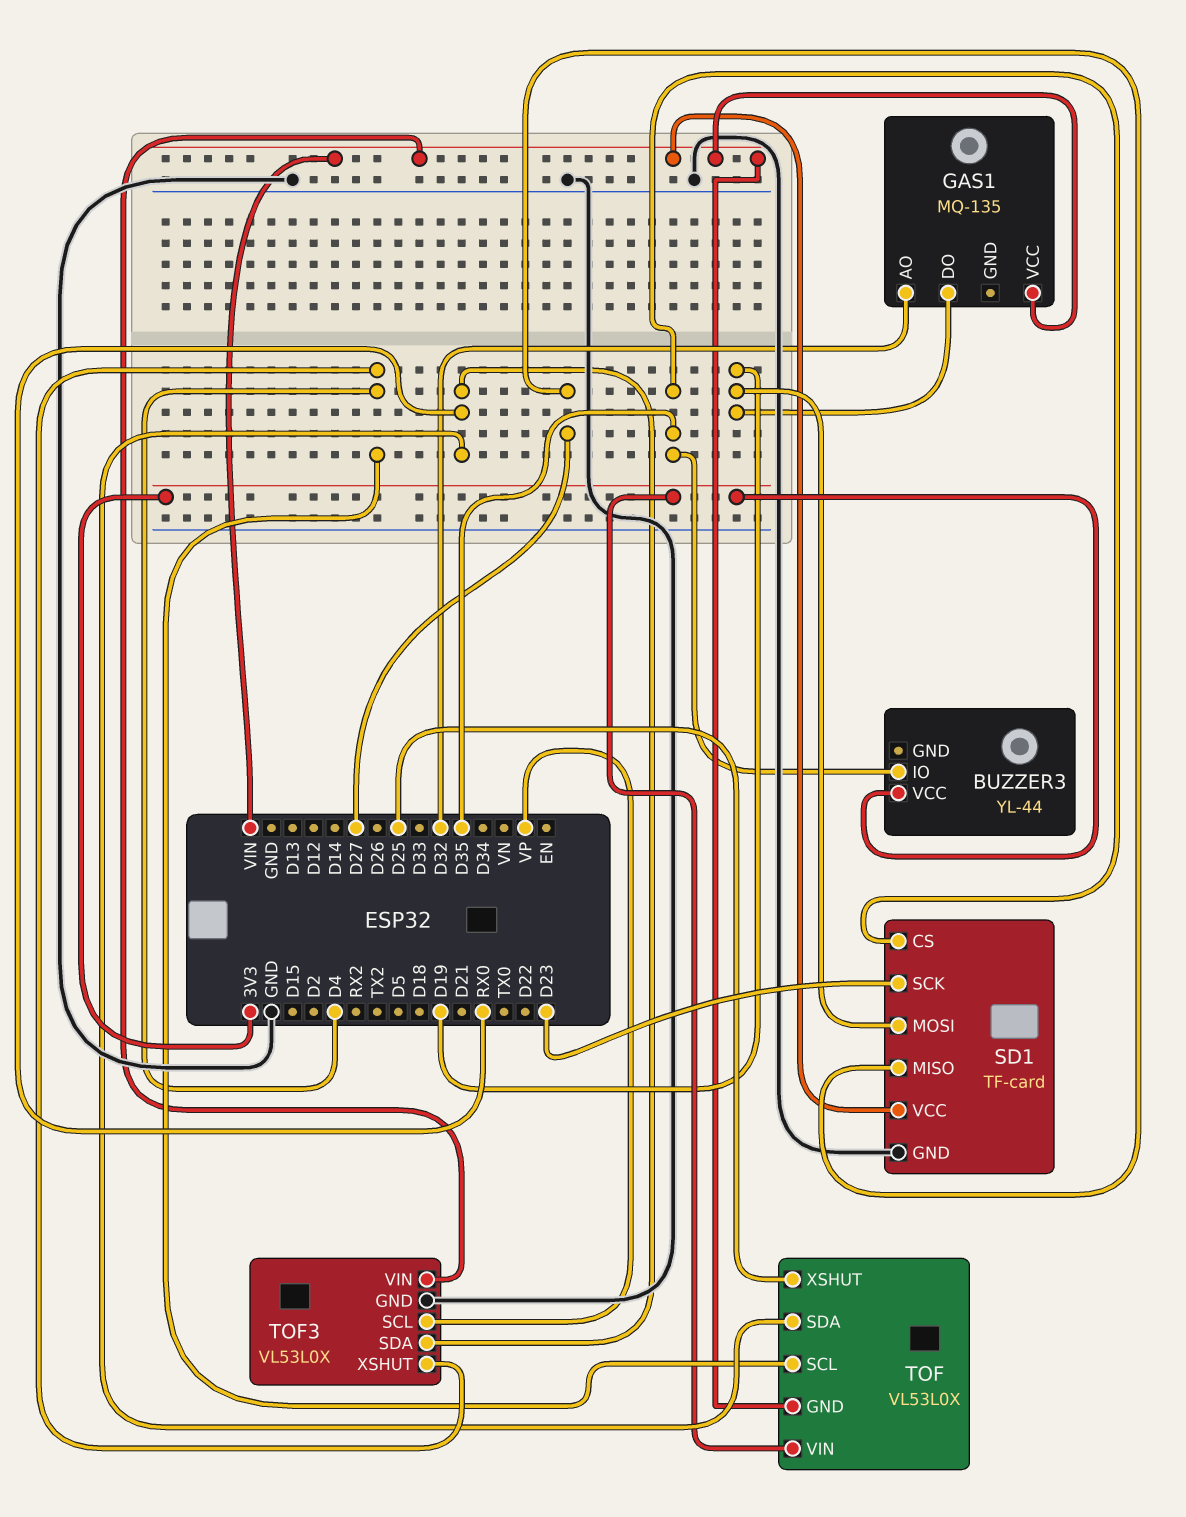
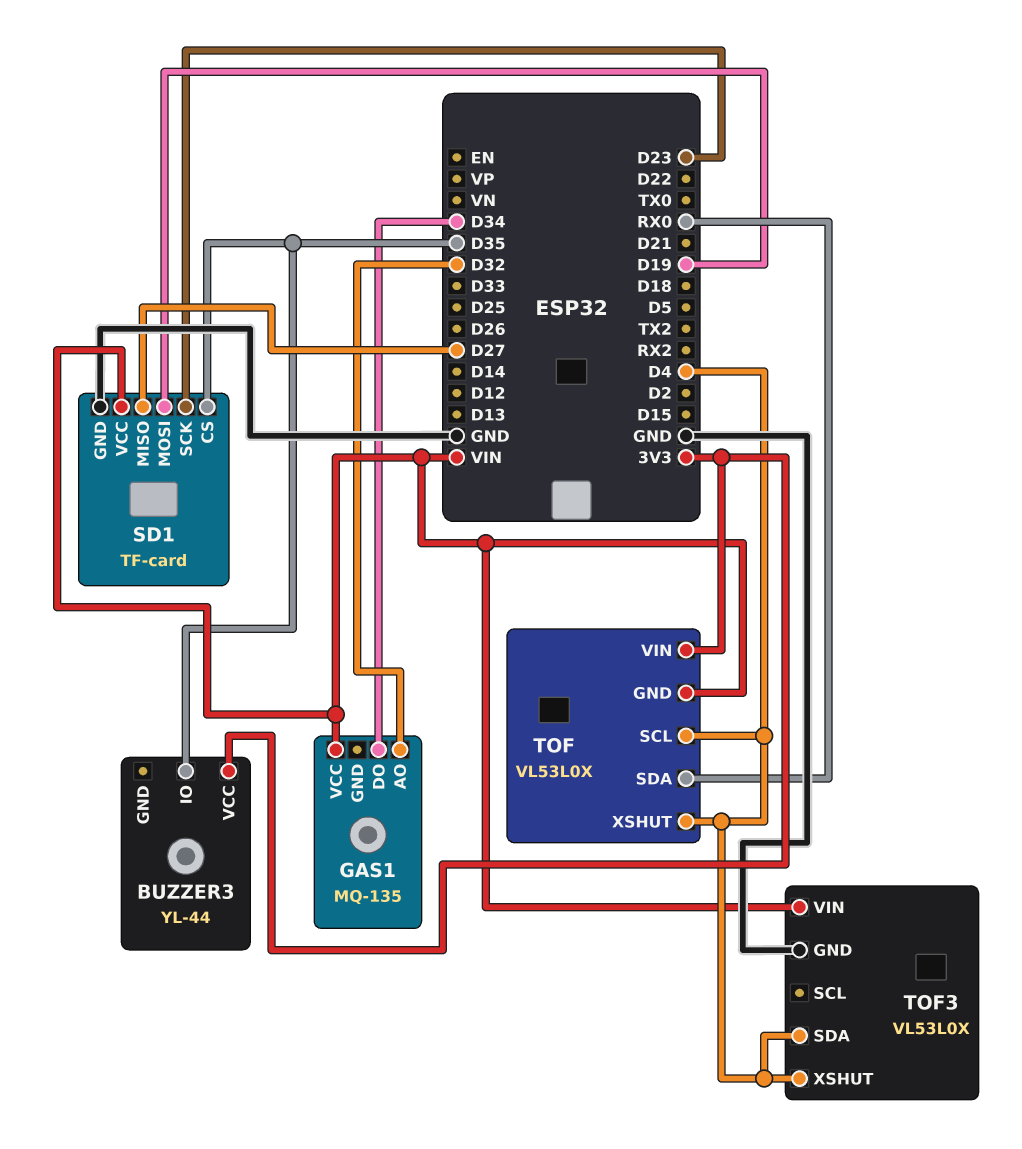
GAS1 pin DO: D19 -> D34
TOF pin XSHUT: D25 -> D4
TOF3 pin SCL: VP -> none
TOF3 pin SDA: RX0 -> D4

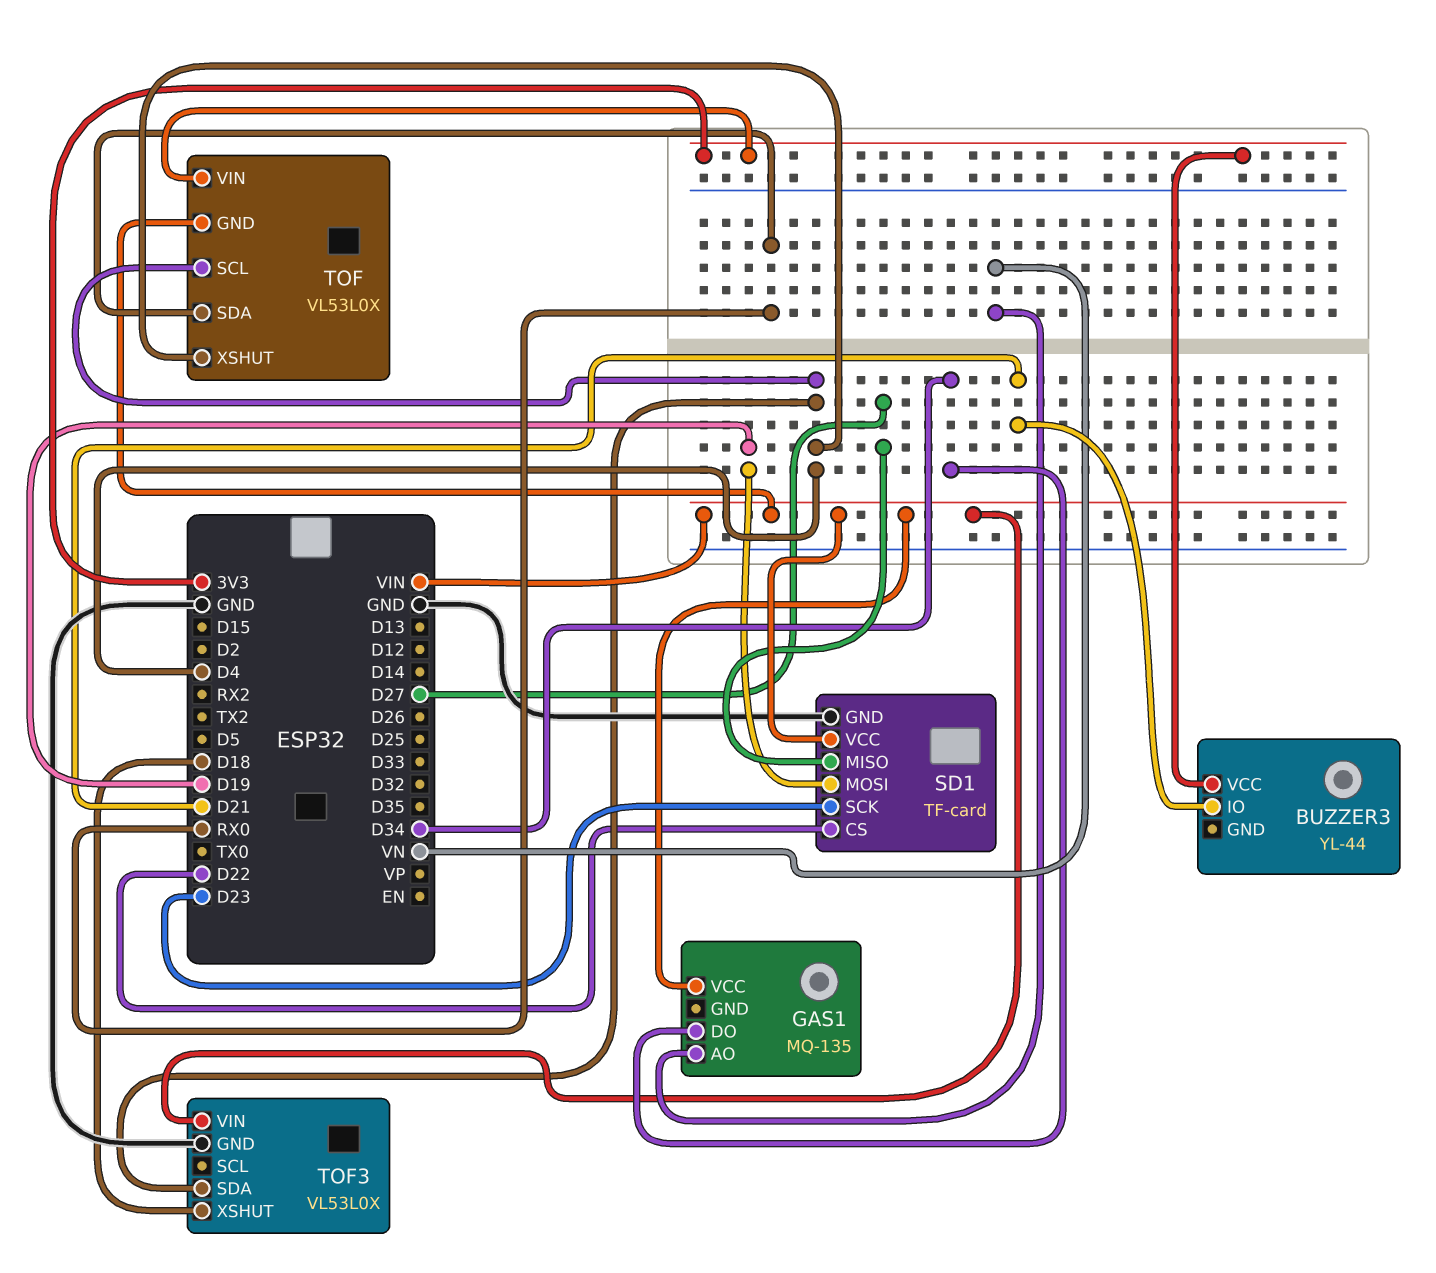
BUZZER3 pin IO: D35 -> D21
GAS1 pin AO: D32 -> VN
SD1 pin CS: D35 -> D22
TOF3 pin XSHUT: D4 -> D18

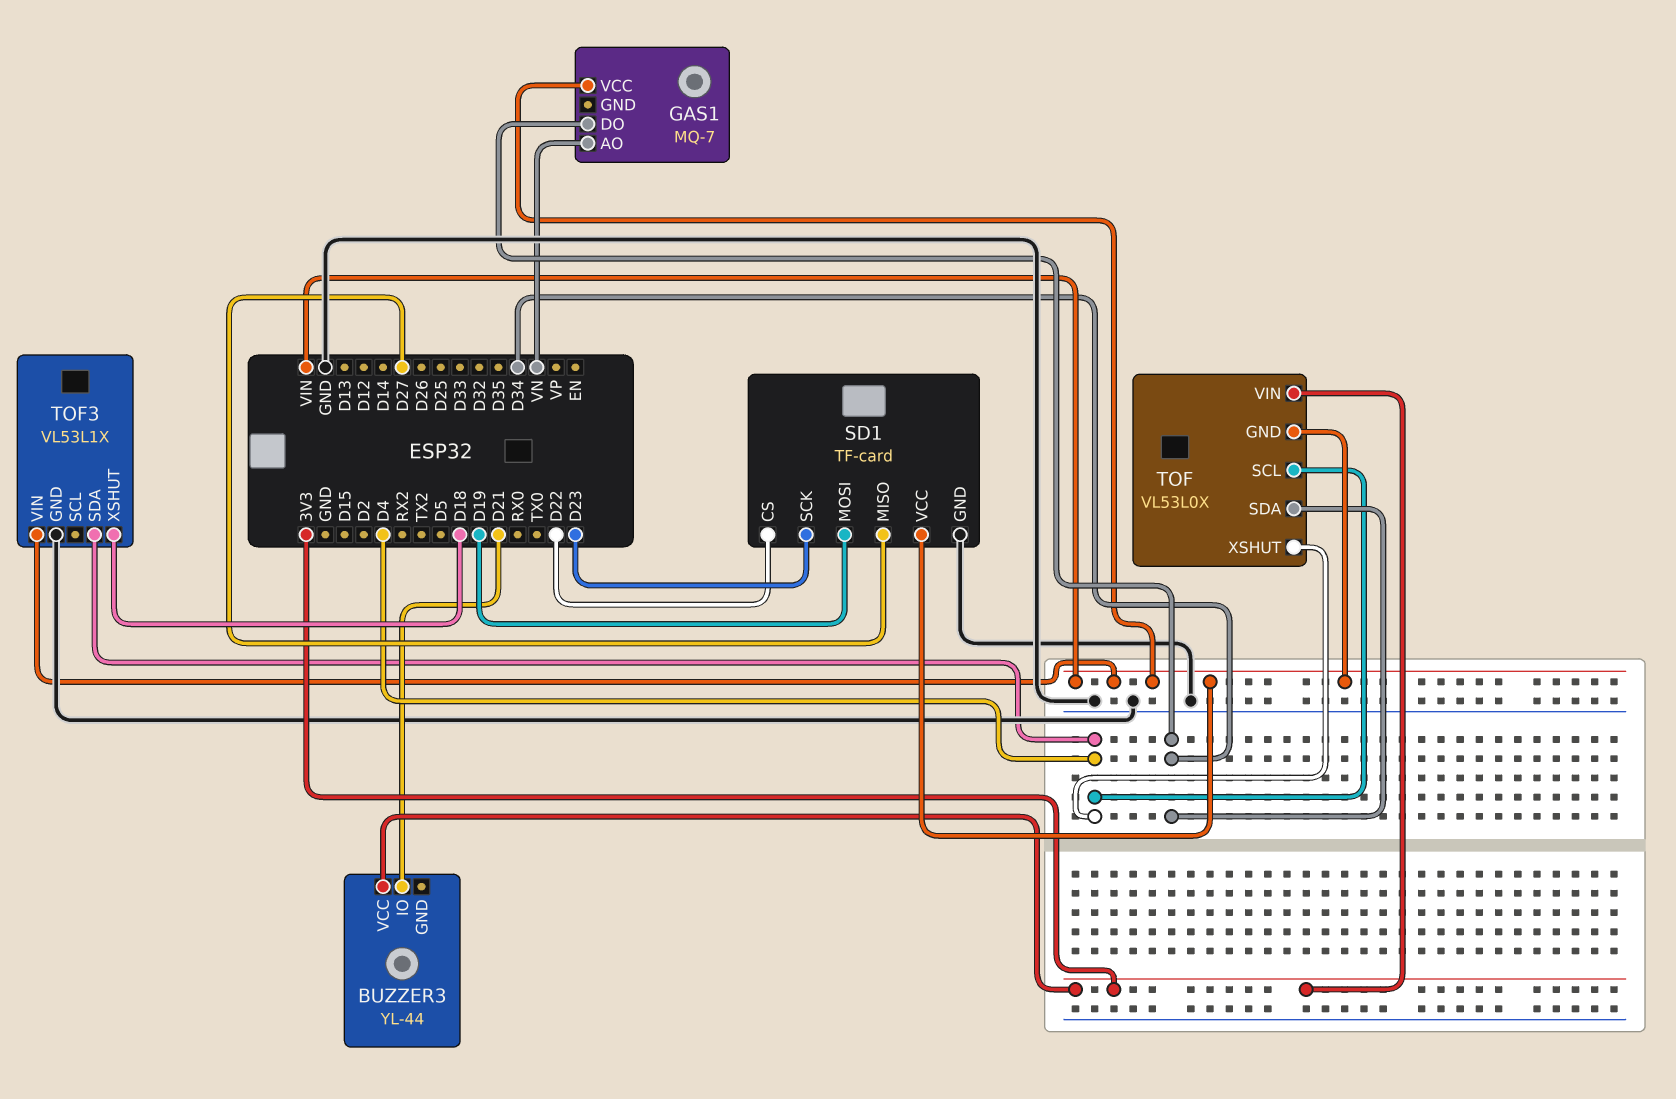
GAS1: MQ-135 -> MQ-7
TOF pin SDA: RX0 -> D34
TOF3: VL53L0X -> VL53L1X

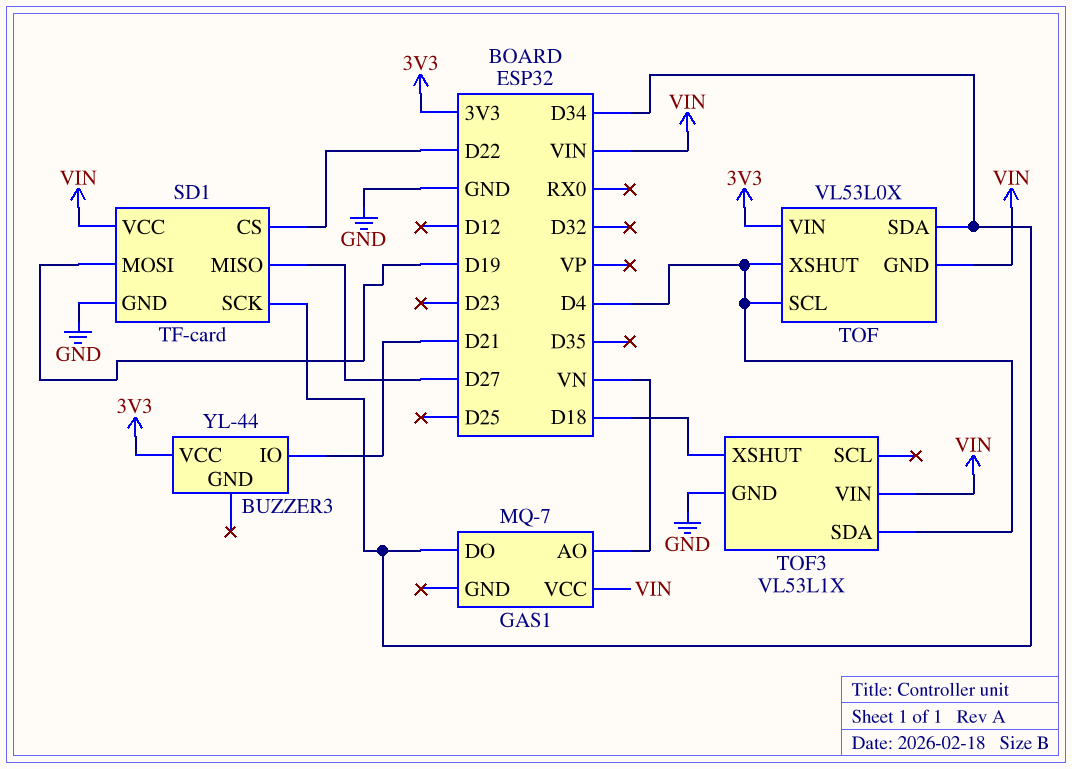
SD1 pin SCK: D23 -> D34

